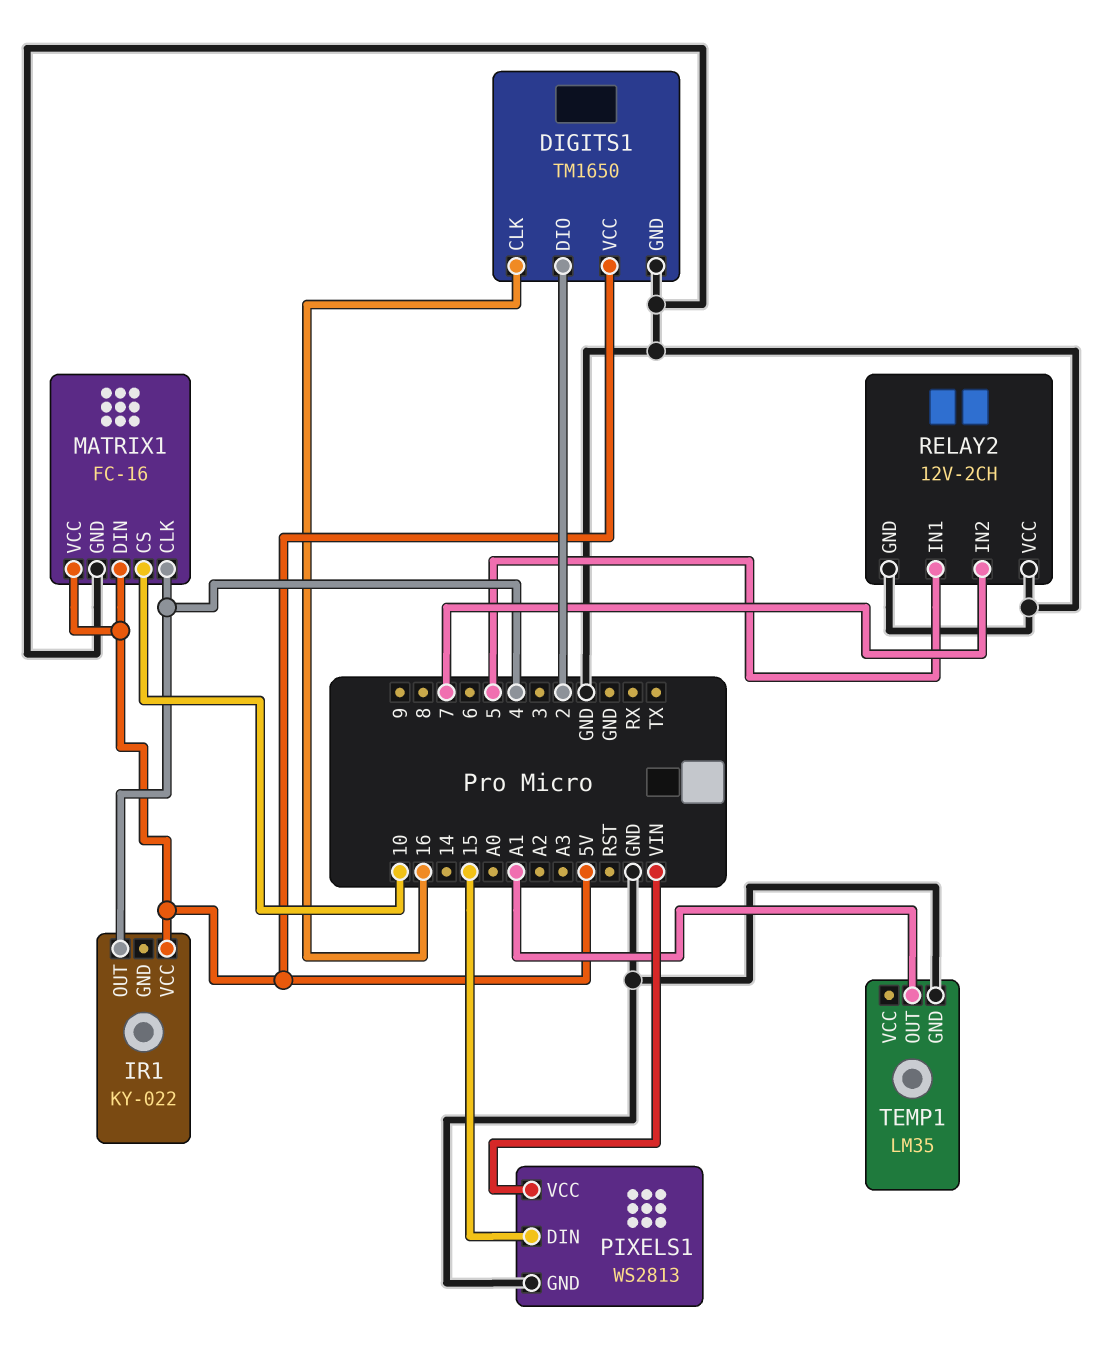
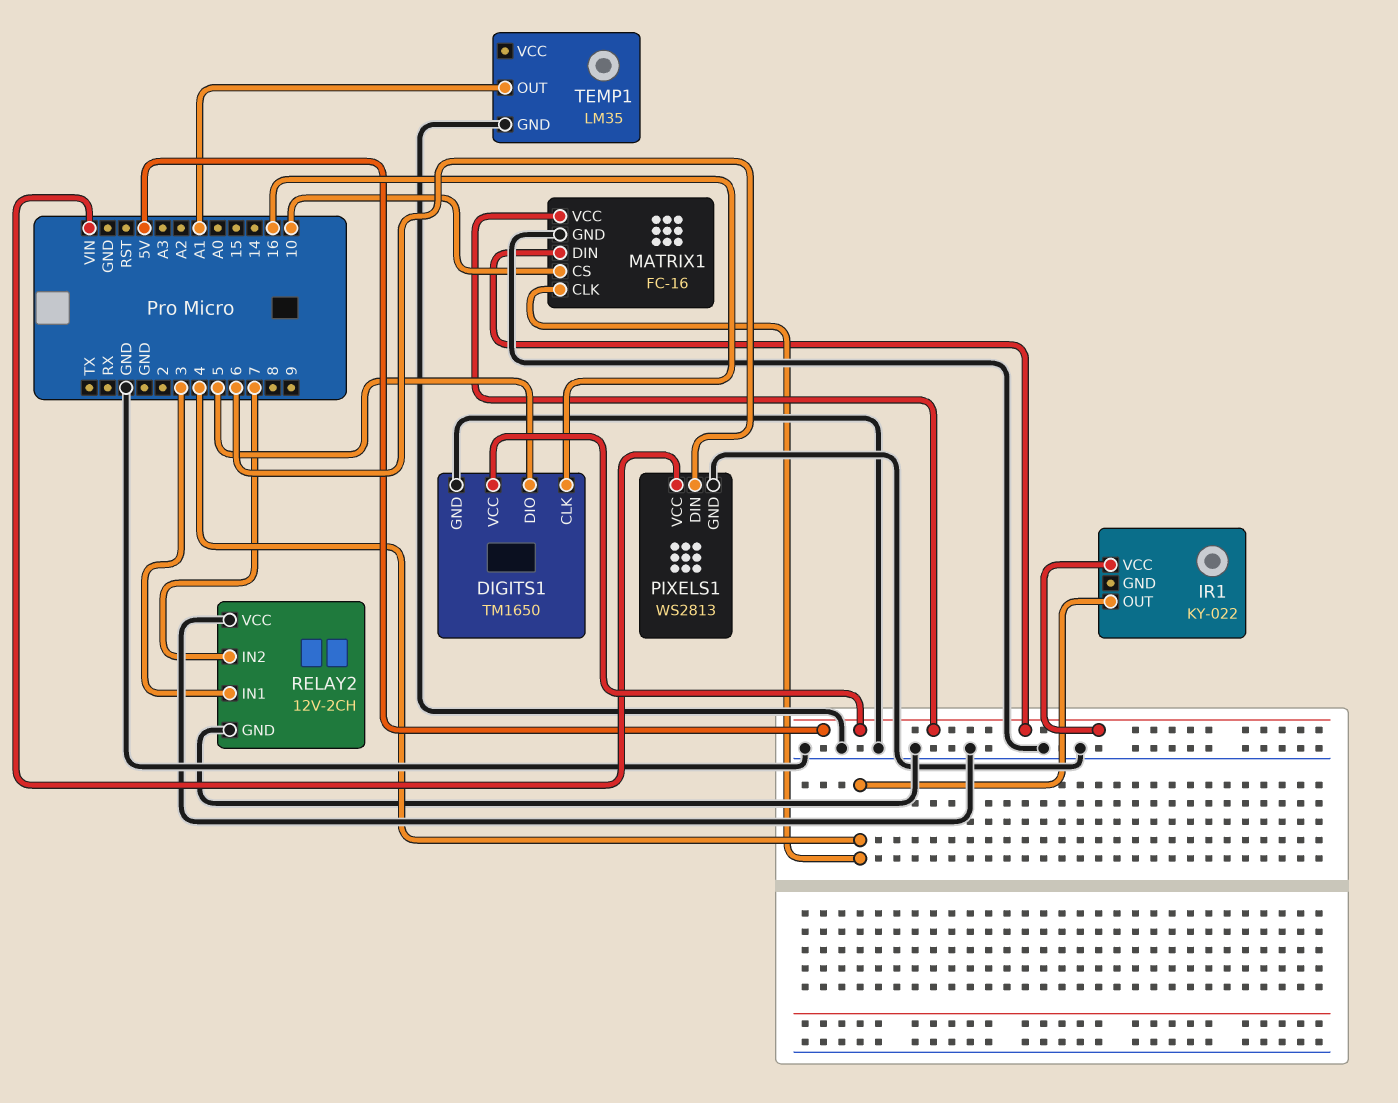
DIGITS1 pin DIO: 2 -> 5
PIXELS1 pin DIN: 15 -> 6
RELAY2 pin IN1: 5 -> 3

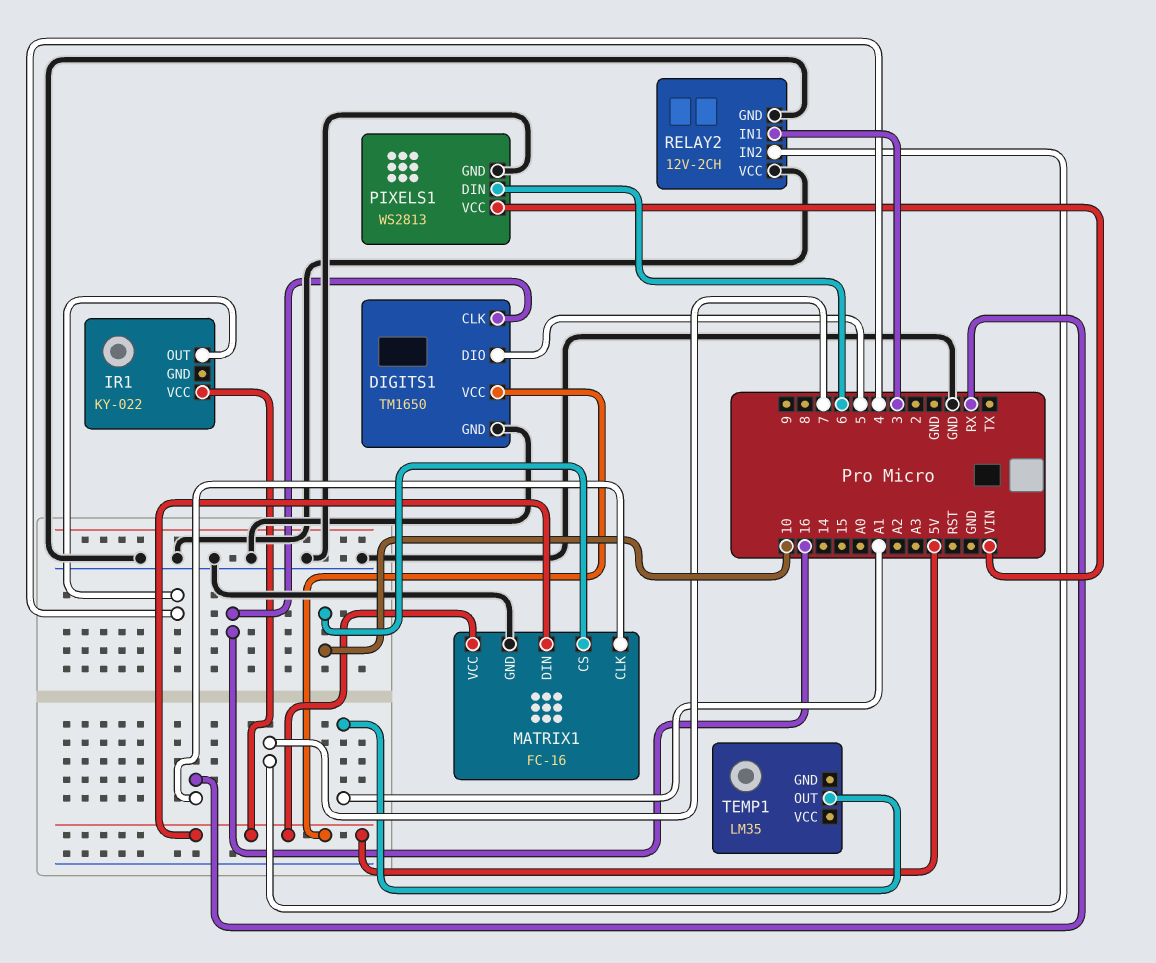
MATRIX1 pin CLK: 4 -> RX
TEMP1 pin GND: GND -> none

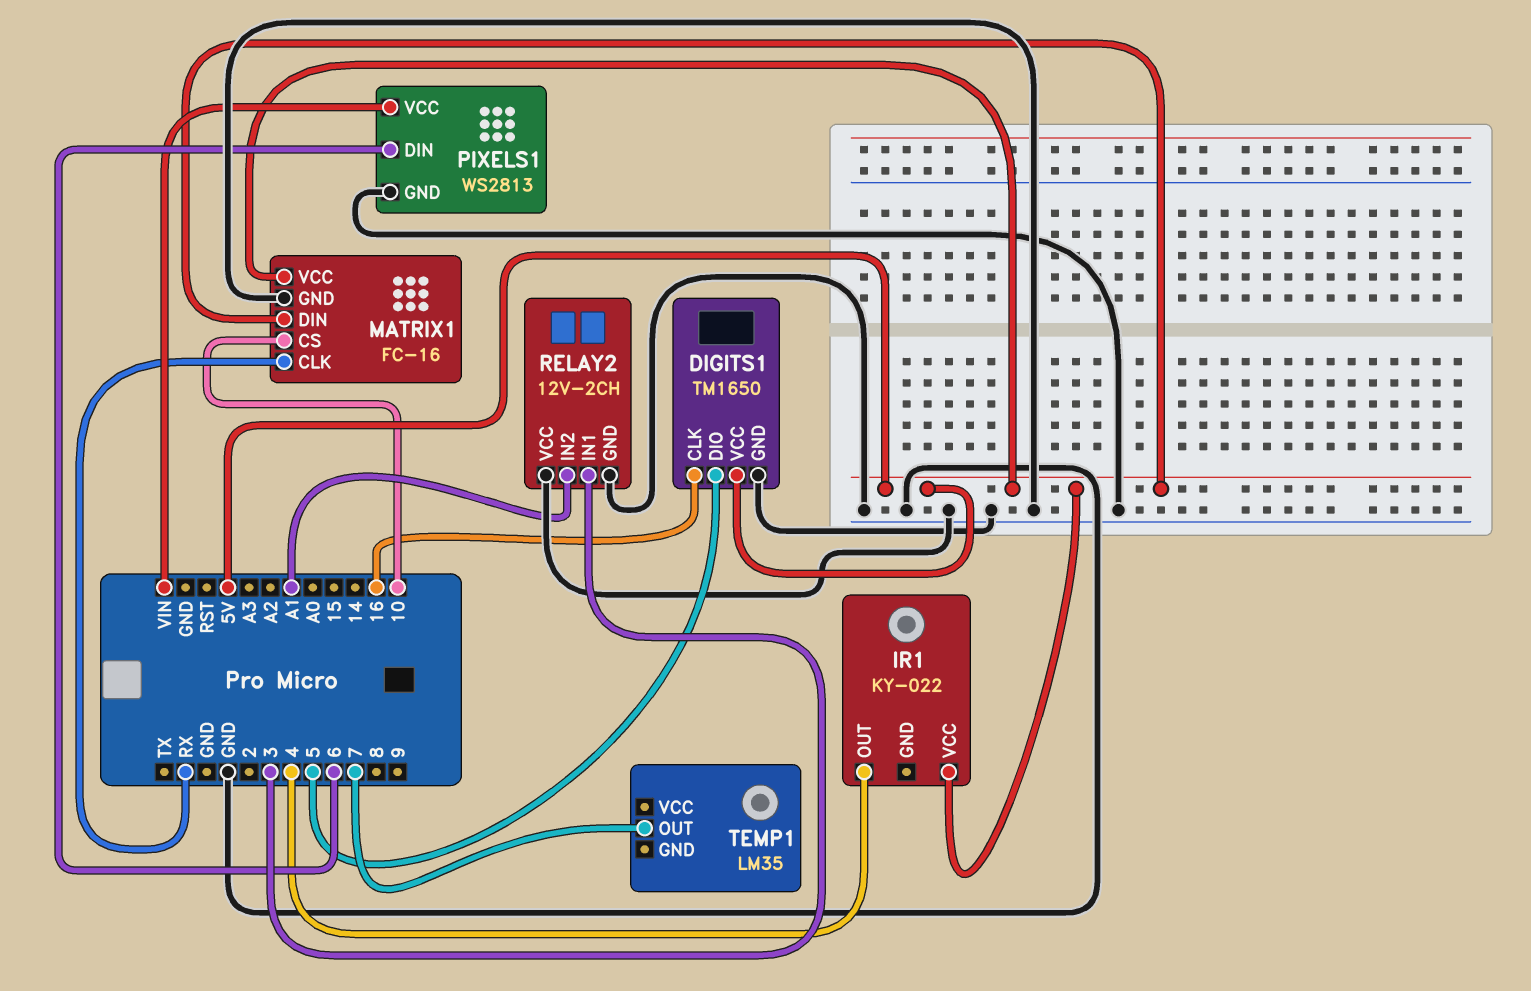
RELAY2 pin IN2: 7 -> A1
TEMP1 pin OUT: A1 -> 7

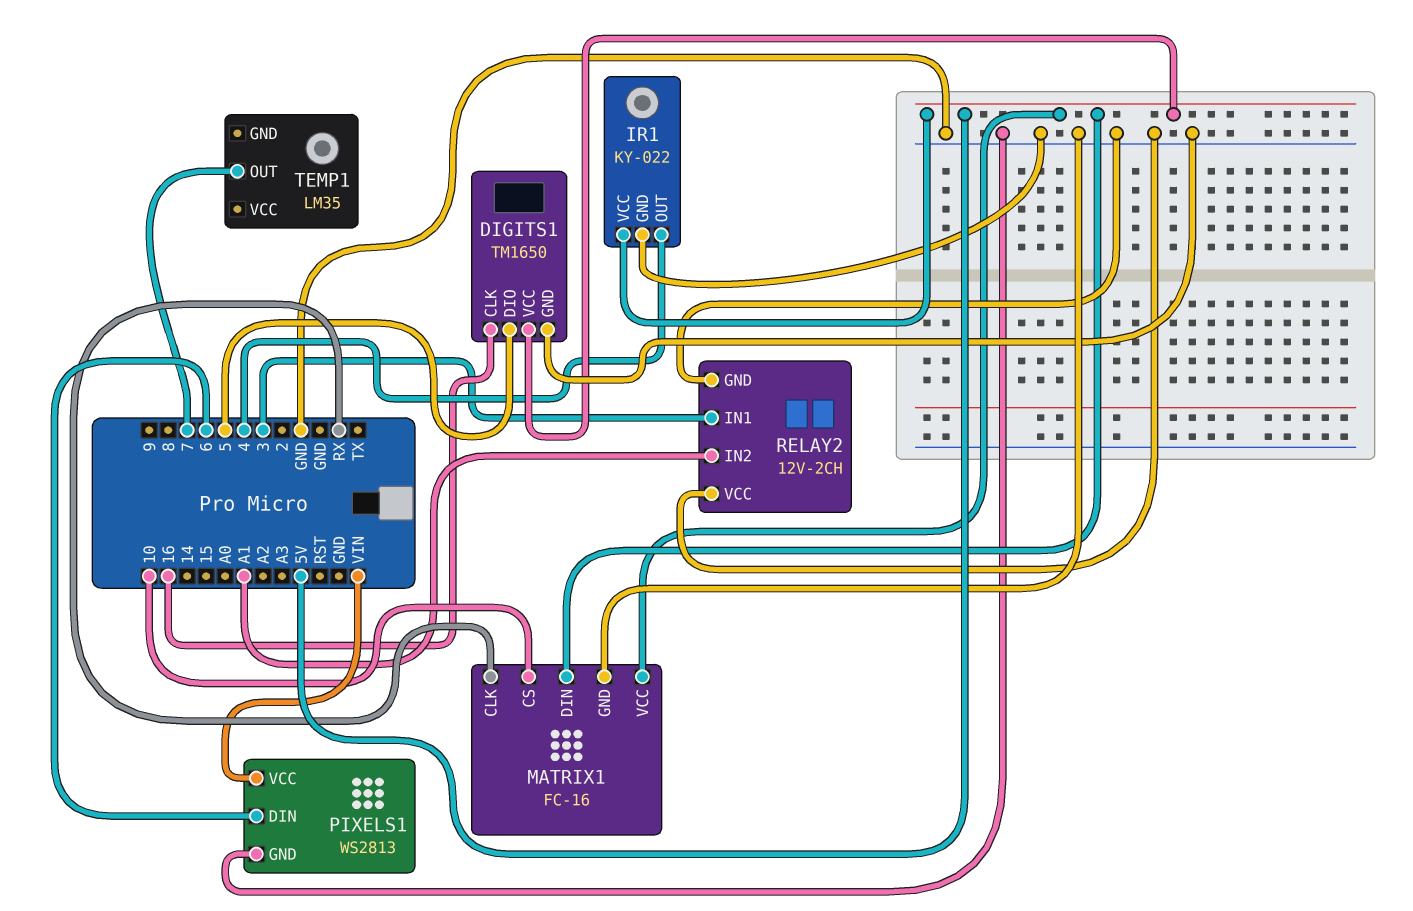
IR1 pin GND: none -> GND

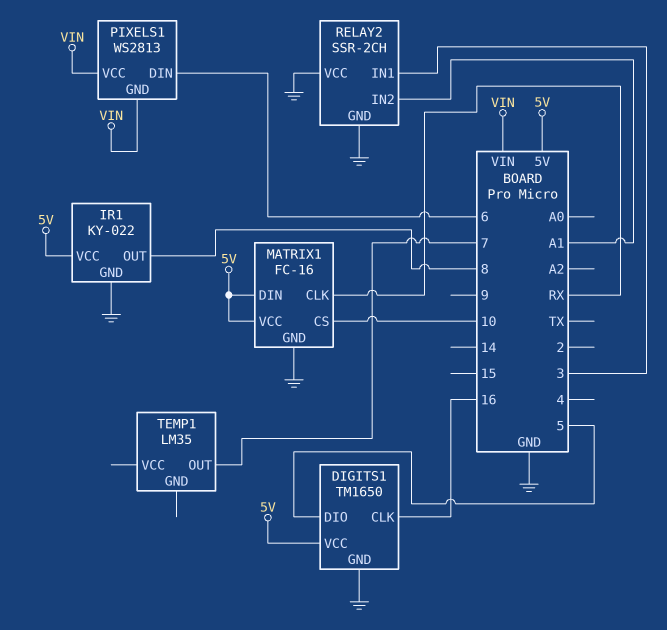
IR1 pin OUT: 4 -> 8
PIXELS1 pin GND: GND -> VIN
RELAY2: 12V-2CH -> SSR-2CH

